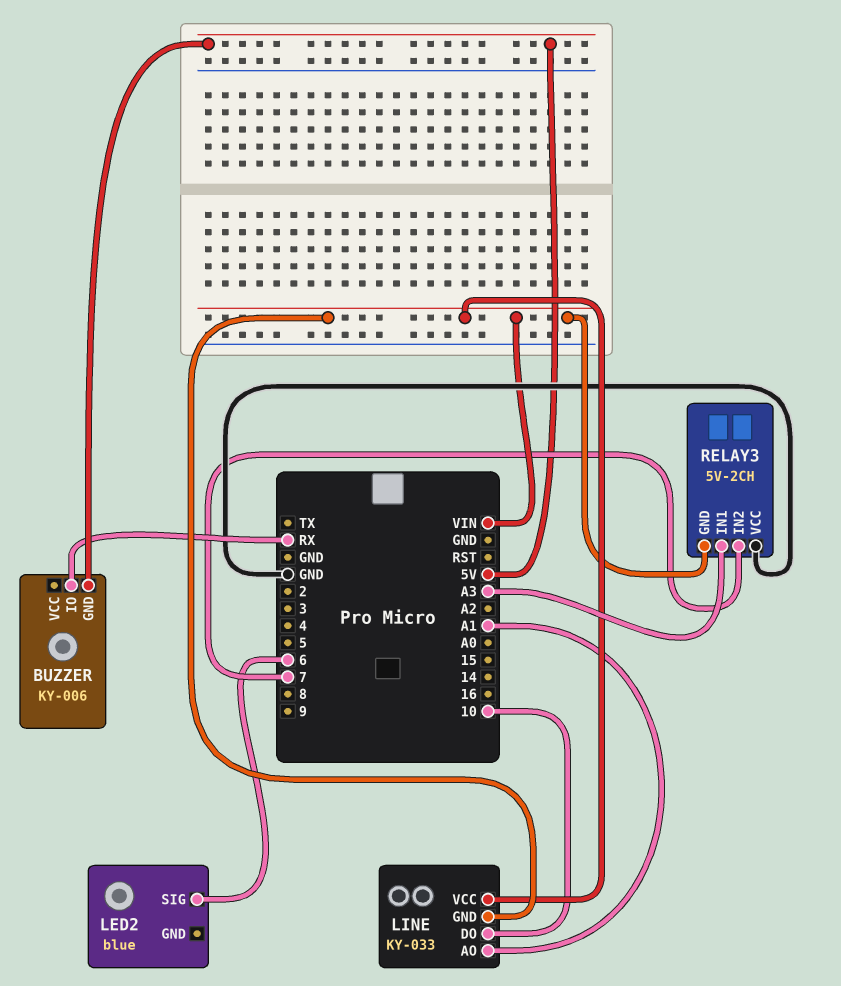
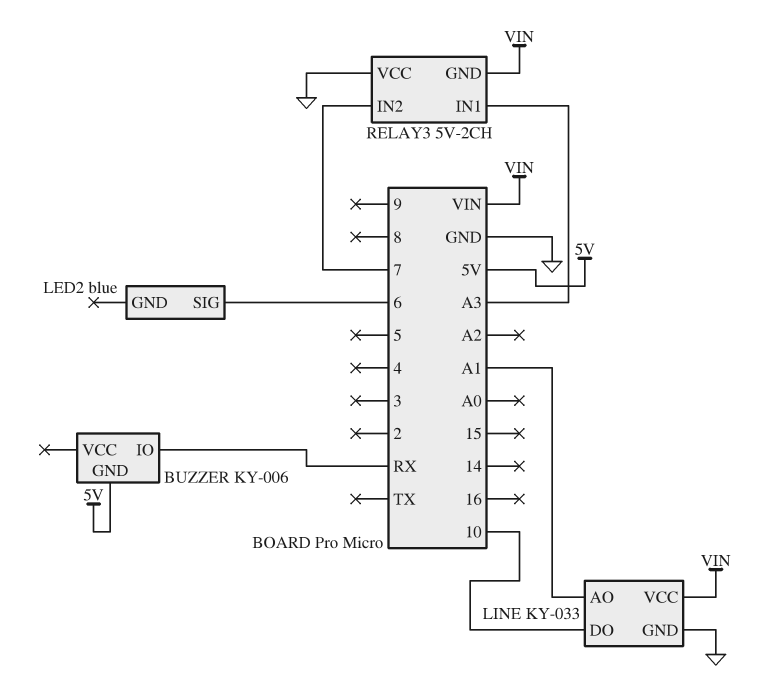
LINE pin GND: VIN -> GND

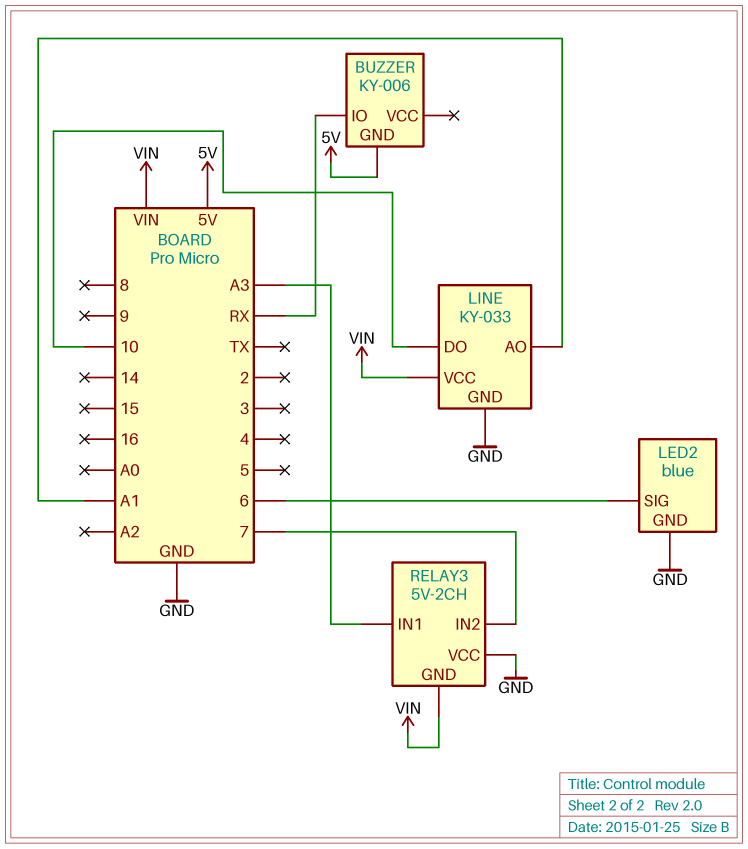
LED2 pin GND: none -> GND

